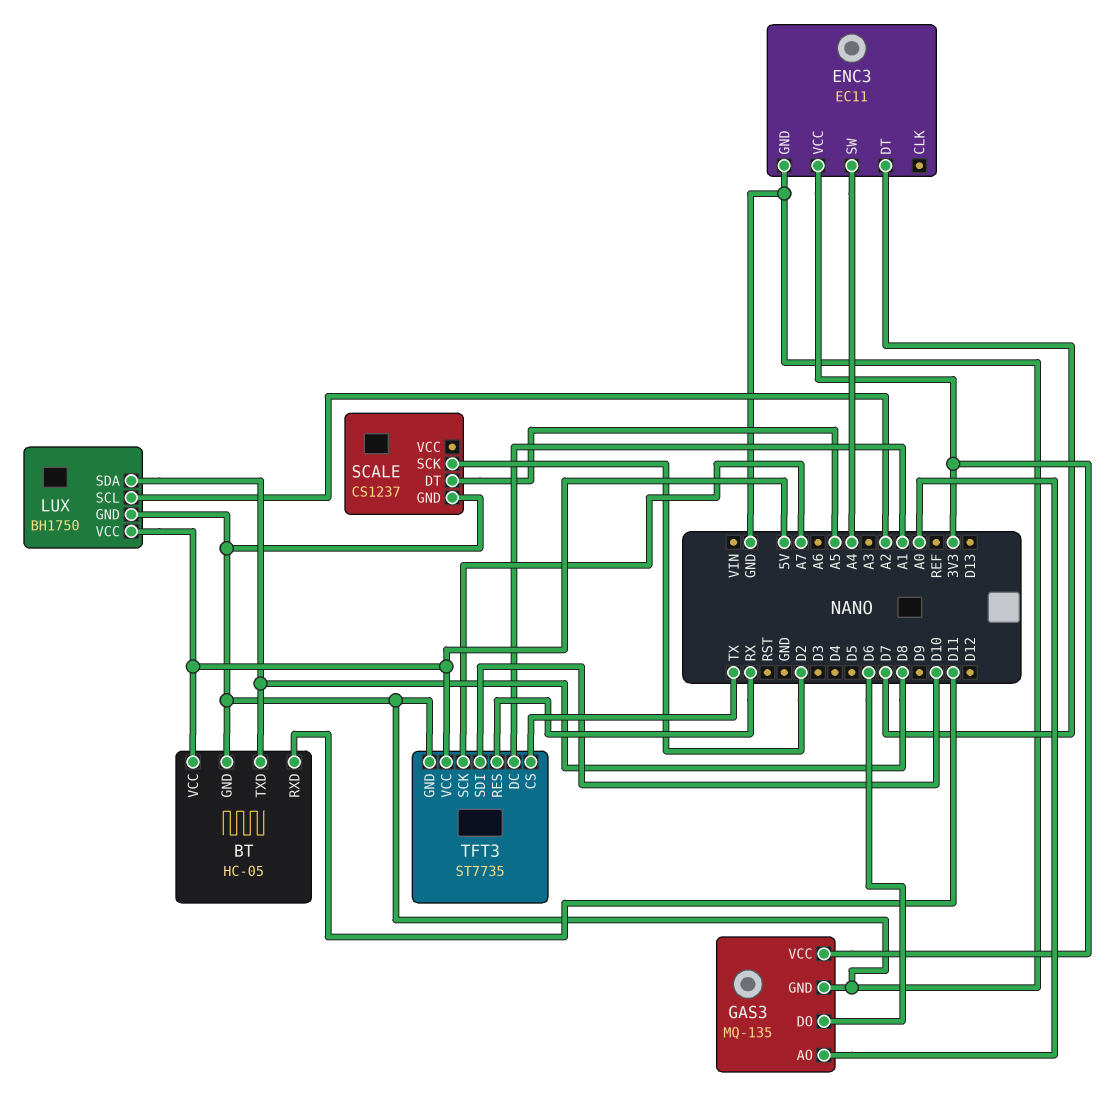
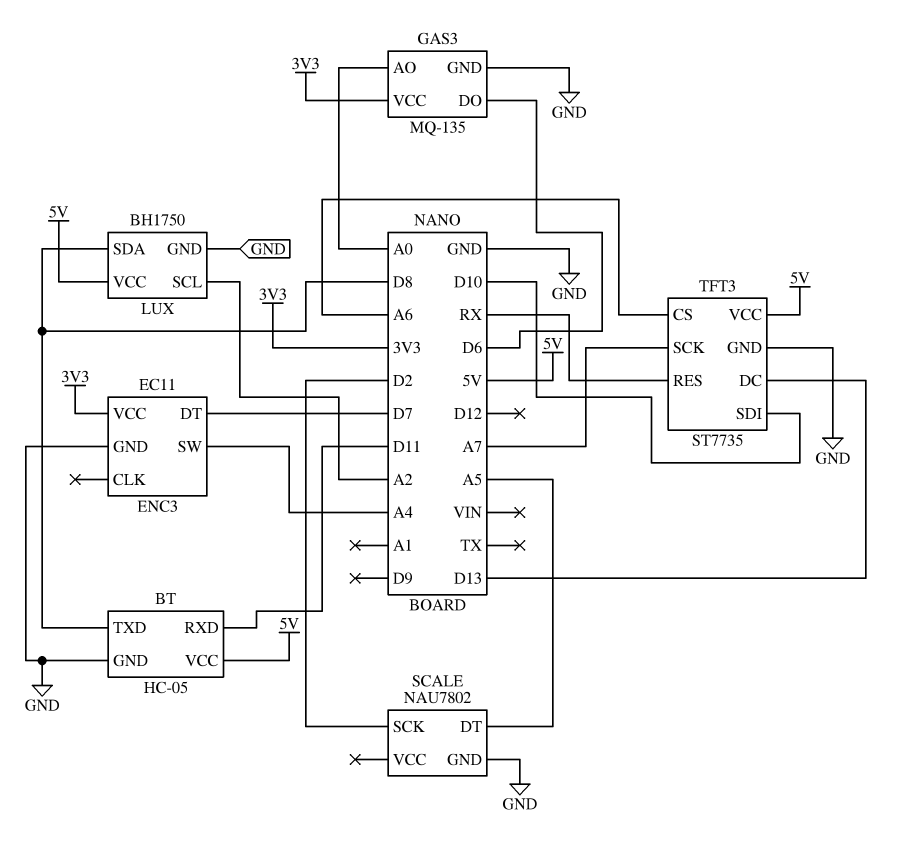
SCALE: CS1237 -> NAU7802
TFT3 pin CS: TX -> A6
TFT3 pin DC: A1 -> D13

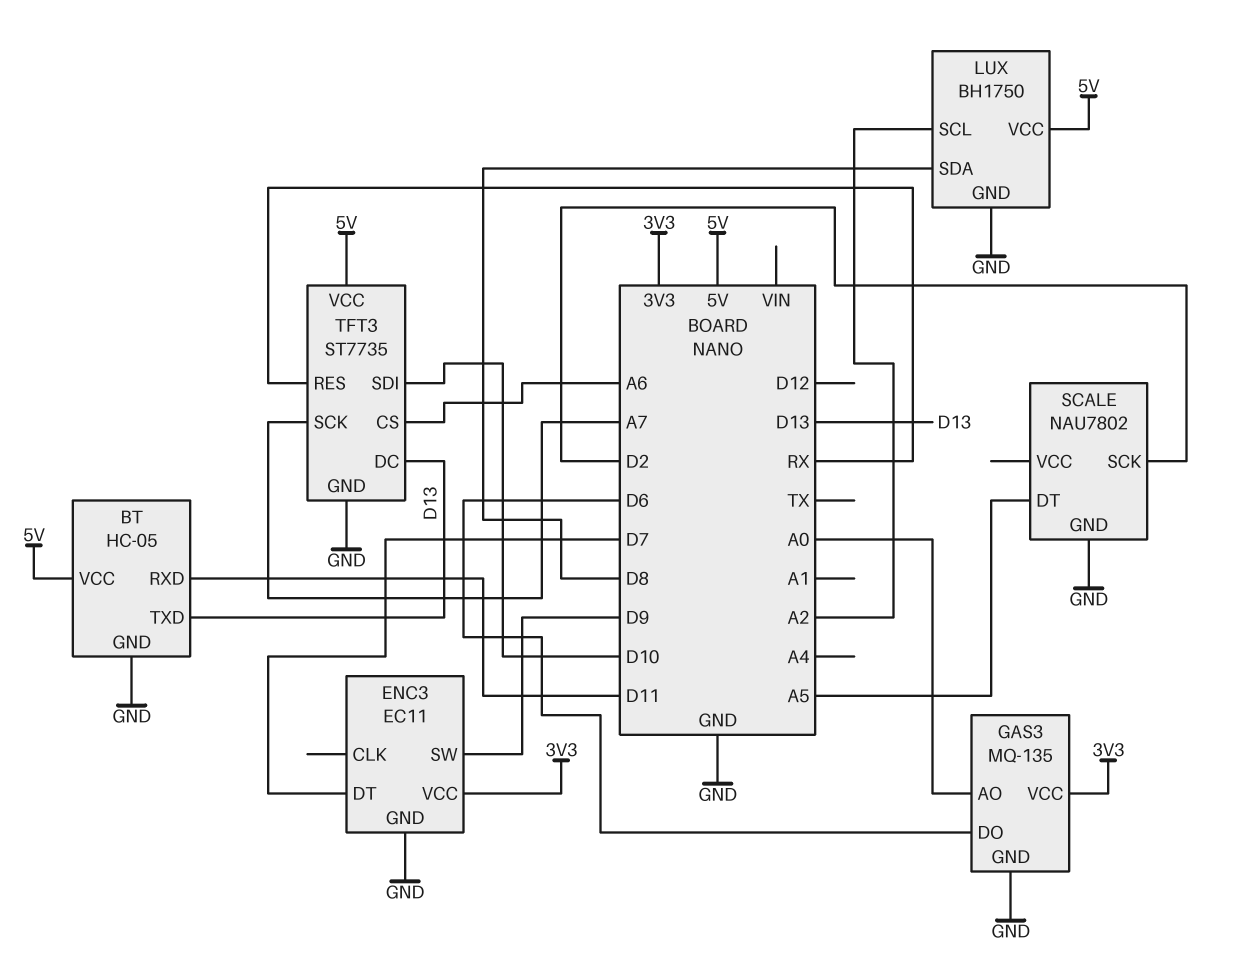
BT pin TXD: D8 -> D13
ENC3 pin SW: A4 -> D9

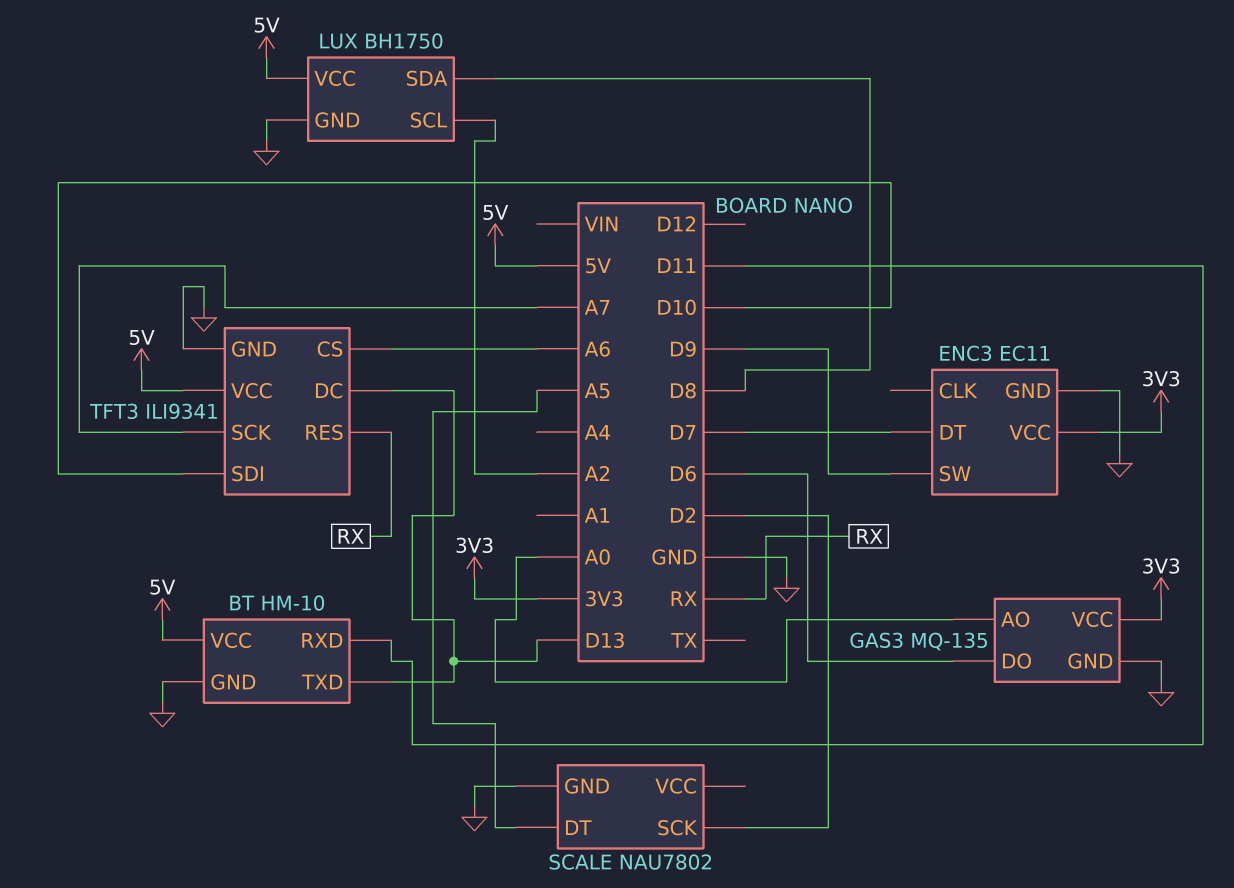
BT: HC-05 -> HM-10
TFT3: ST7735 -> ILI9341

